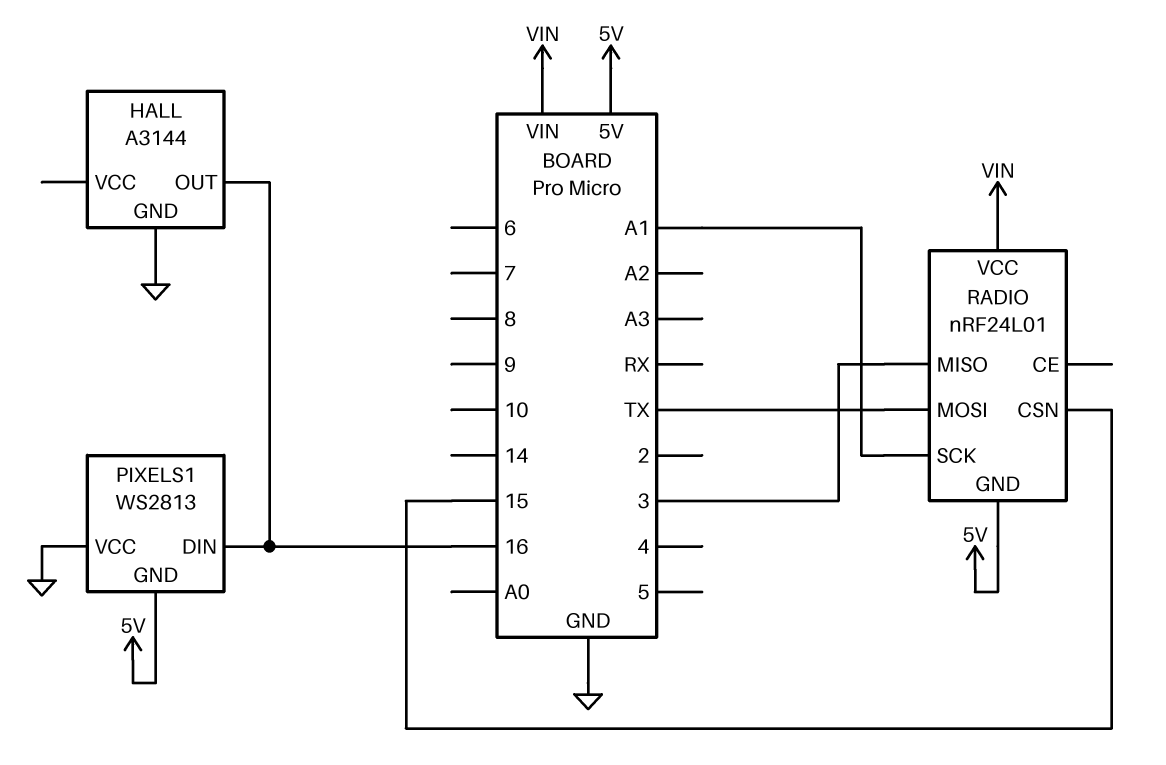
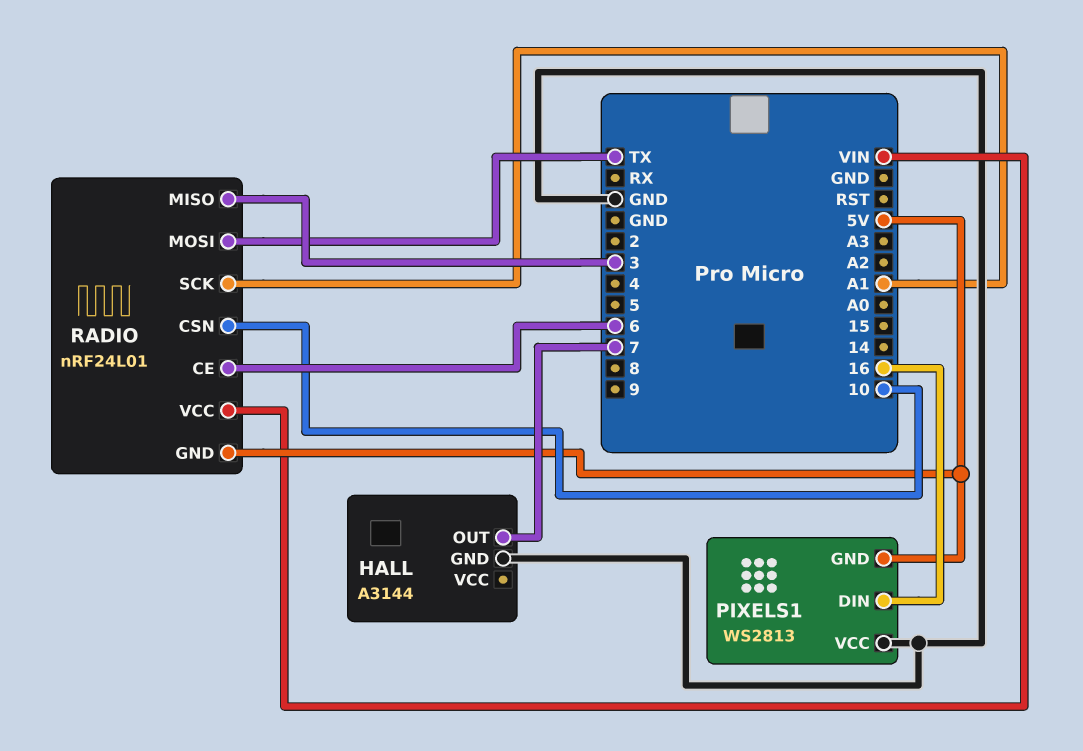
HALL pin OUT: 16 -> 7
RADIO pin CE: none -> 6
RADIO pin CSN: 15 -> 10

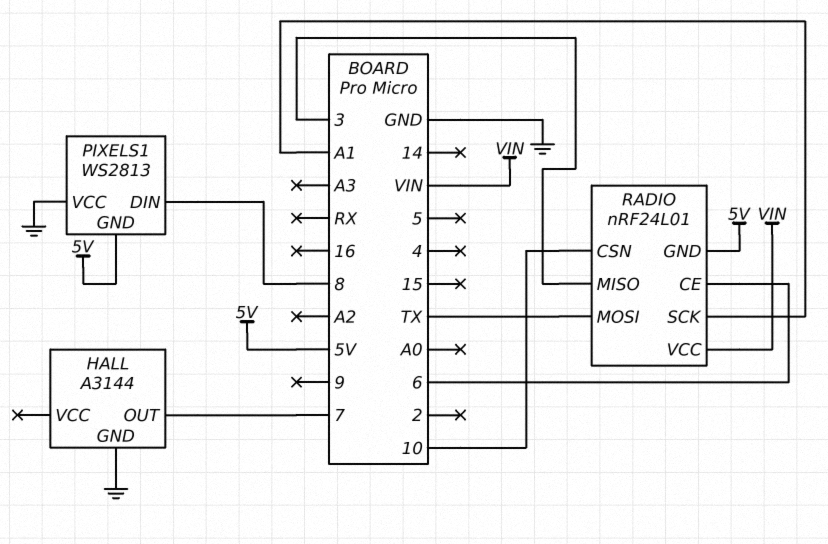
PIXELS1 pin DIN: 16 -> 8

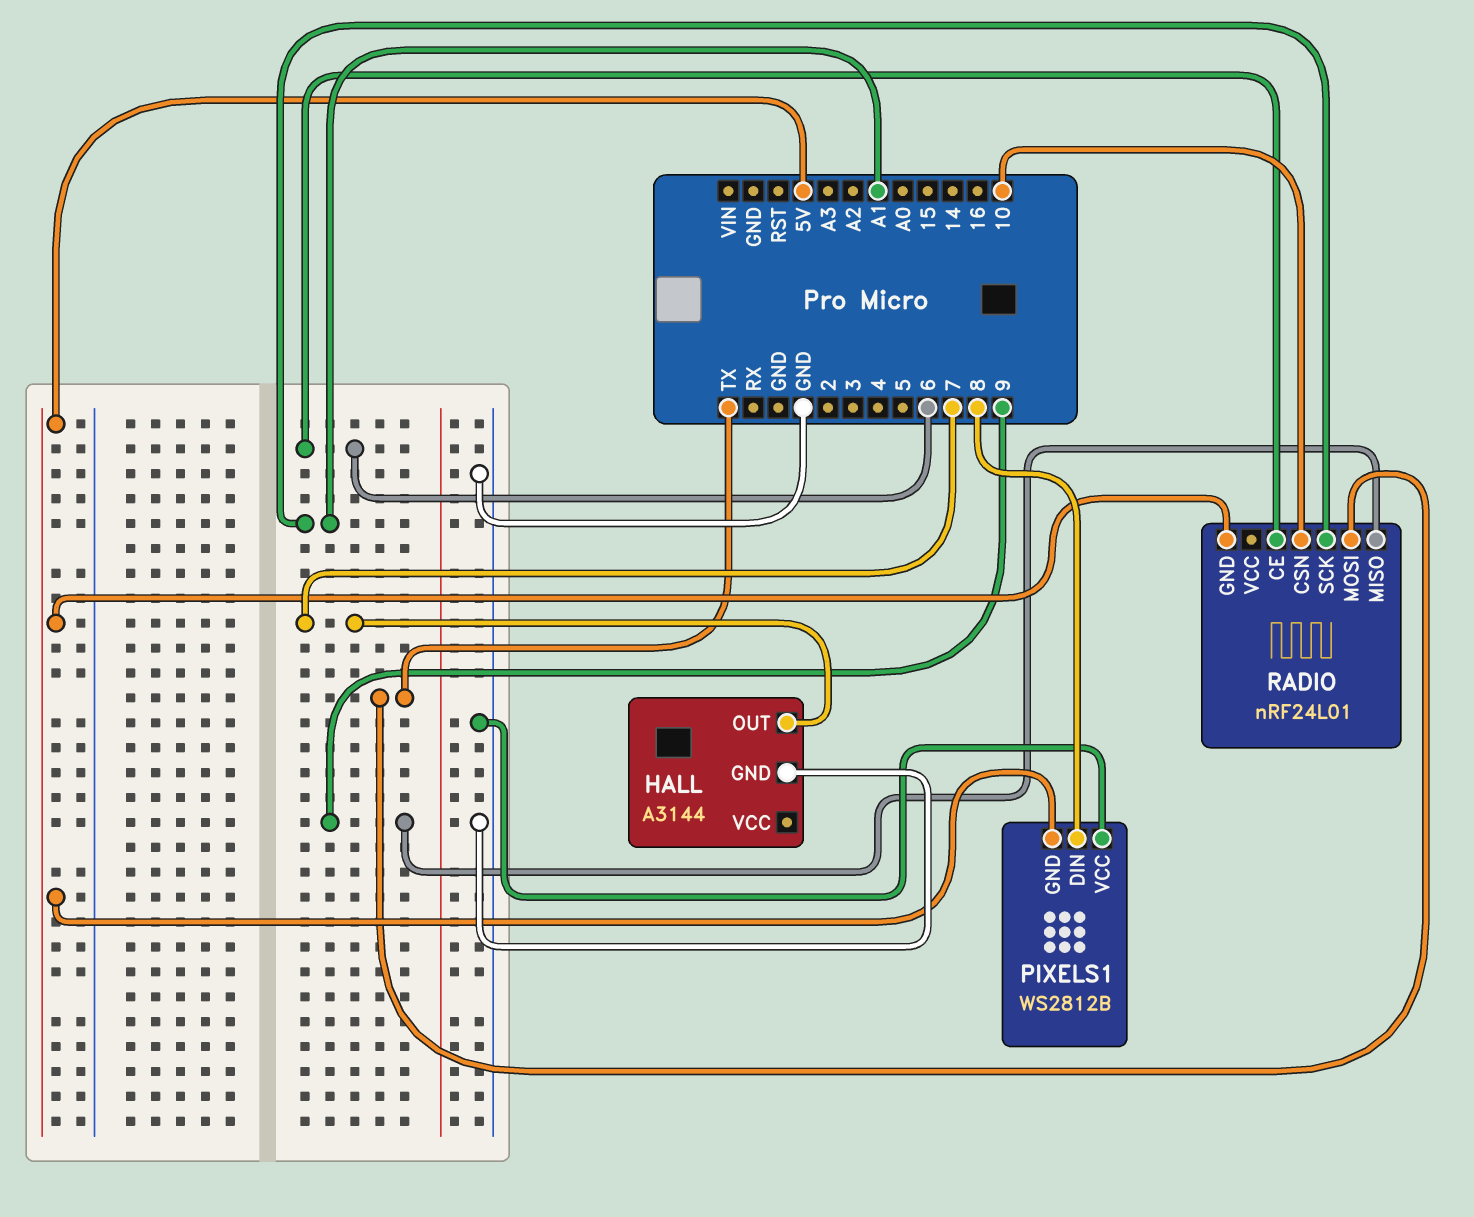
PIXELS1: WS2813 -> WS2812B
RADIO pin MISO: 3 -> 9
RADIO pin VCC: VIN -> none

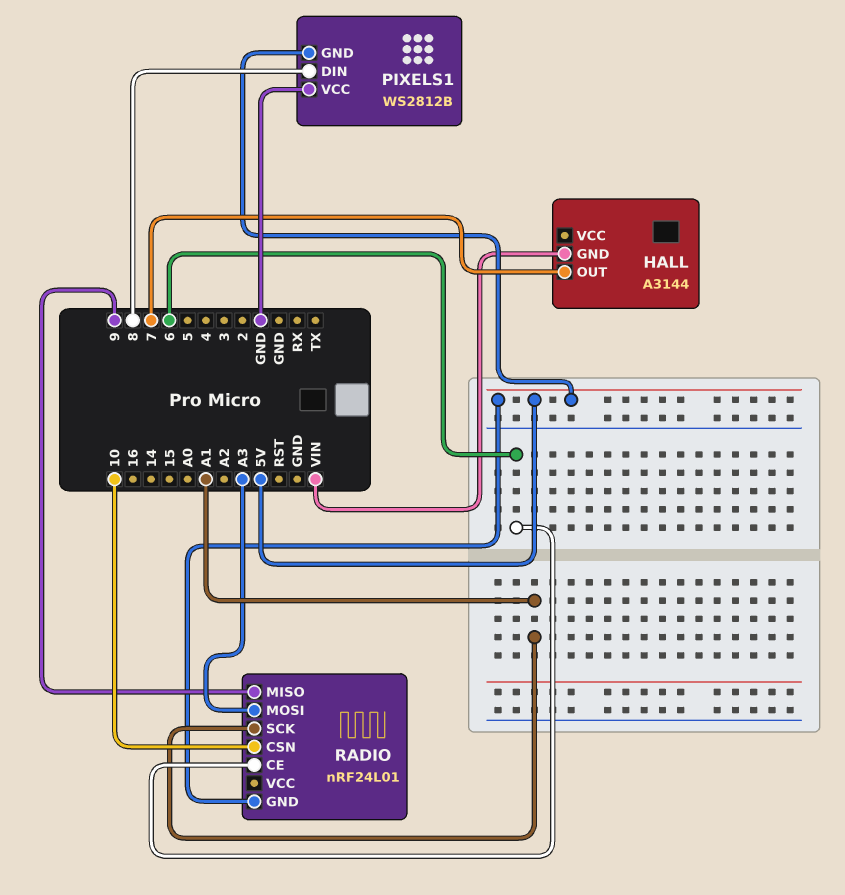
HALL pin GND: GND -> VIN
RADIO pin MOSI: TX -> A3

